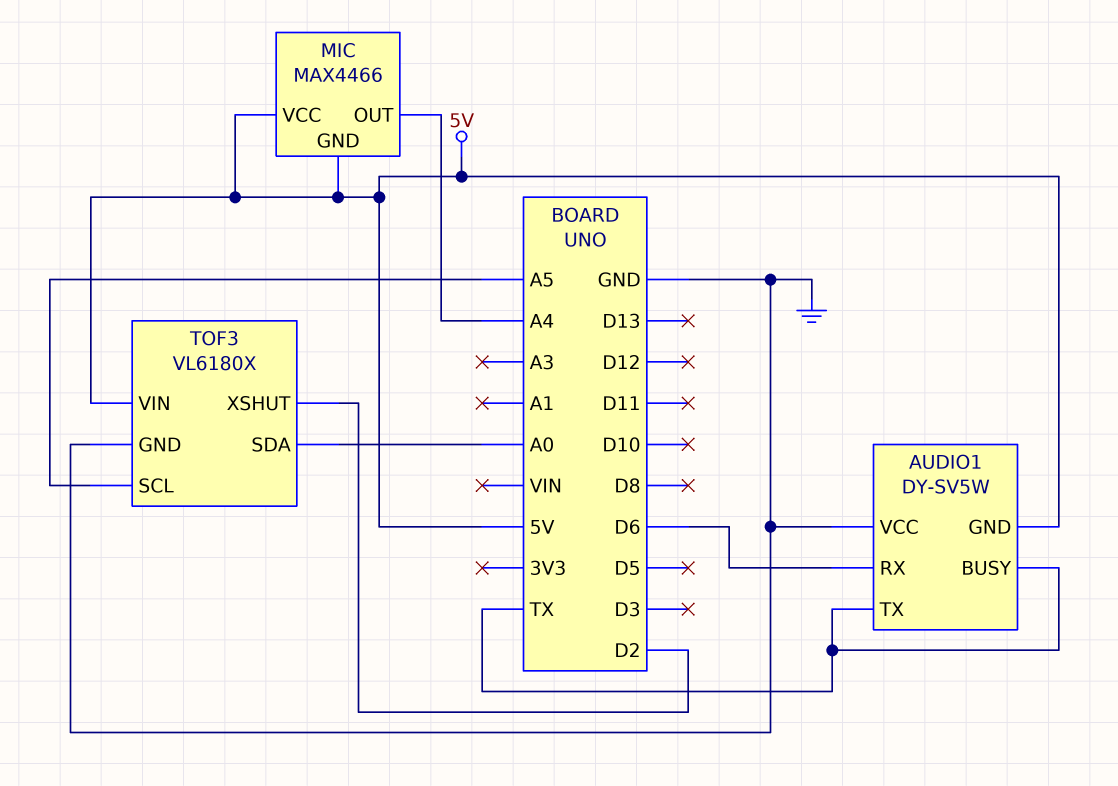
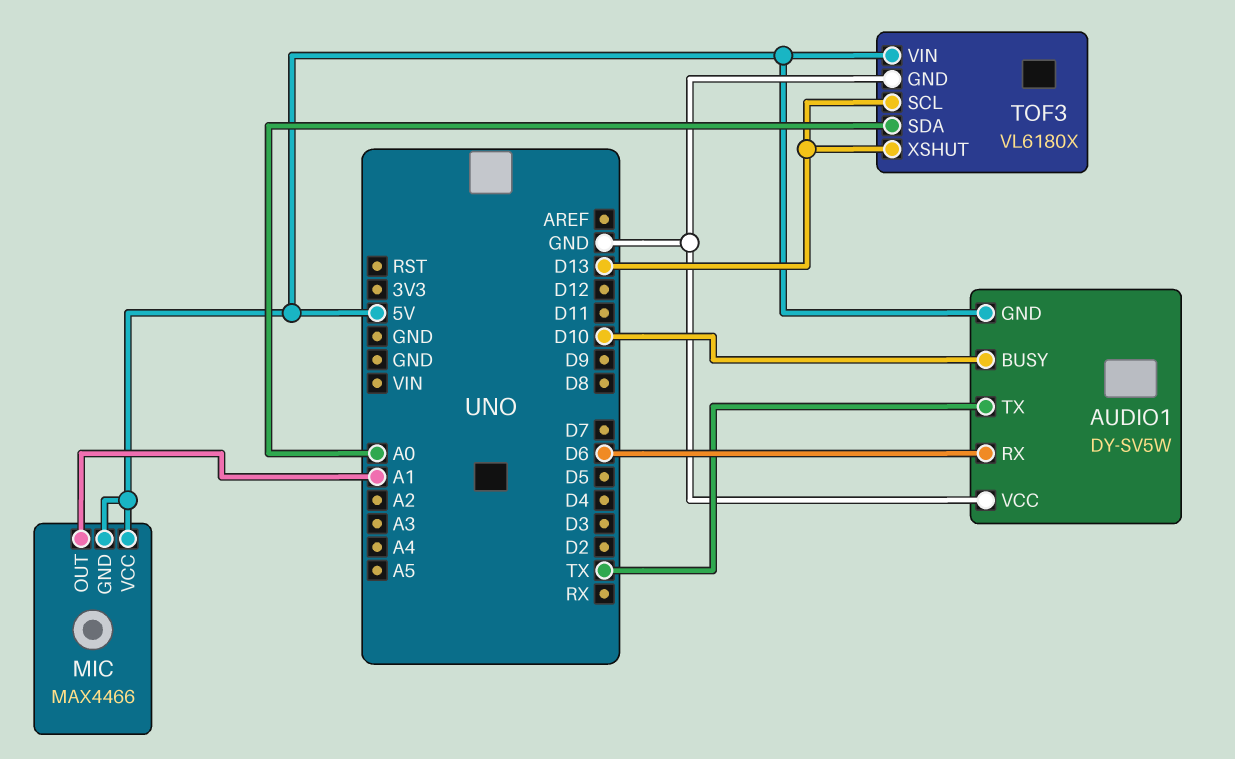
AUDIO1 pin BUSY: TX -> D10
MIC pin OUT: A4 -> A1
TOF3 pin SCL: A5 -> D13
TOF3 pin XSHUT: D2 -> D13

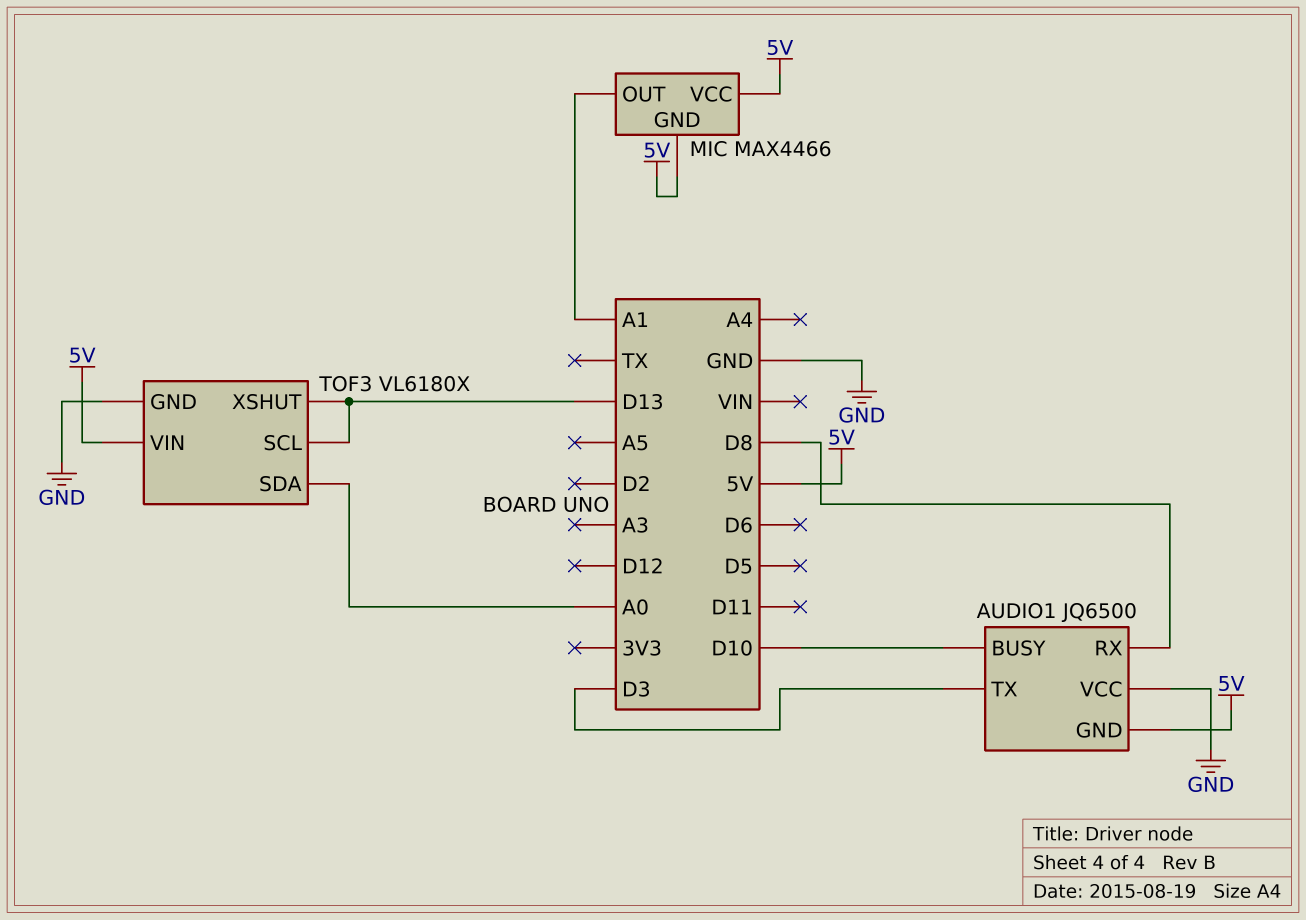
AUDIO1: DY-SV5W -> JQ6500
AUDIO1 pin RX: D6 -> D8
AUDIO1 pin TX: TX -> D3

